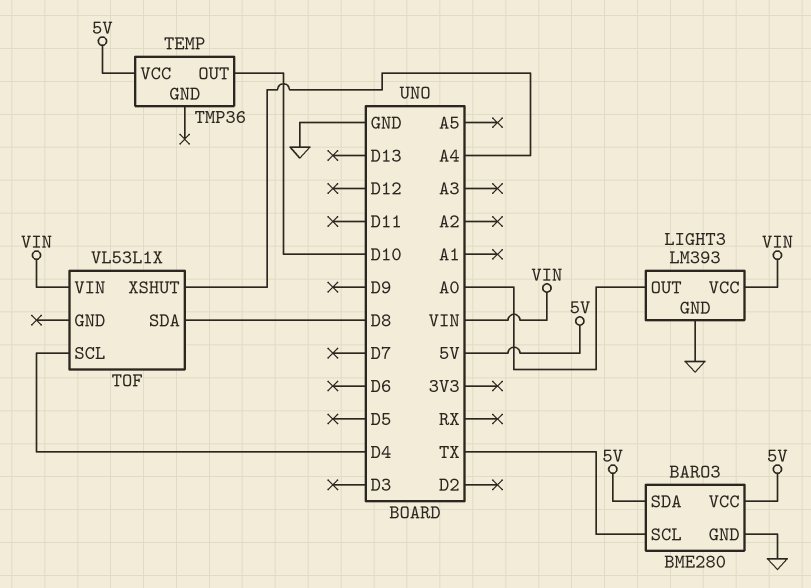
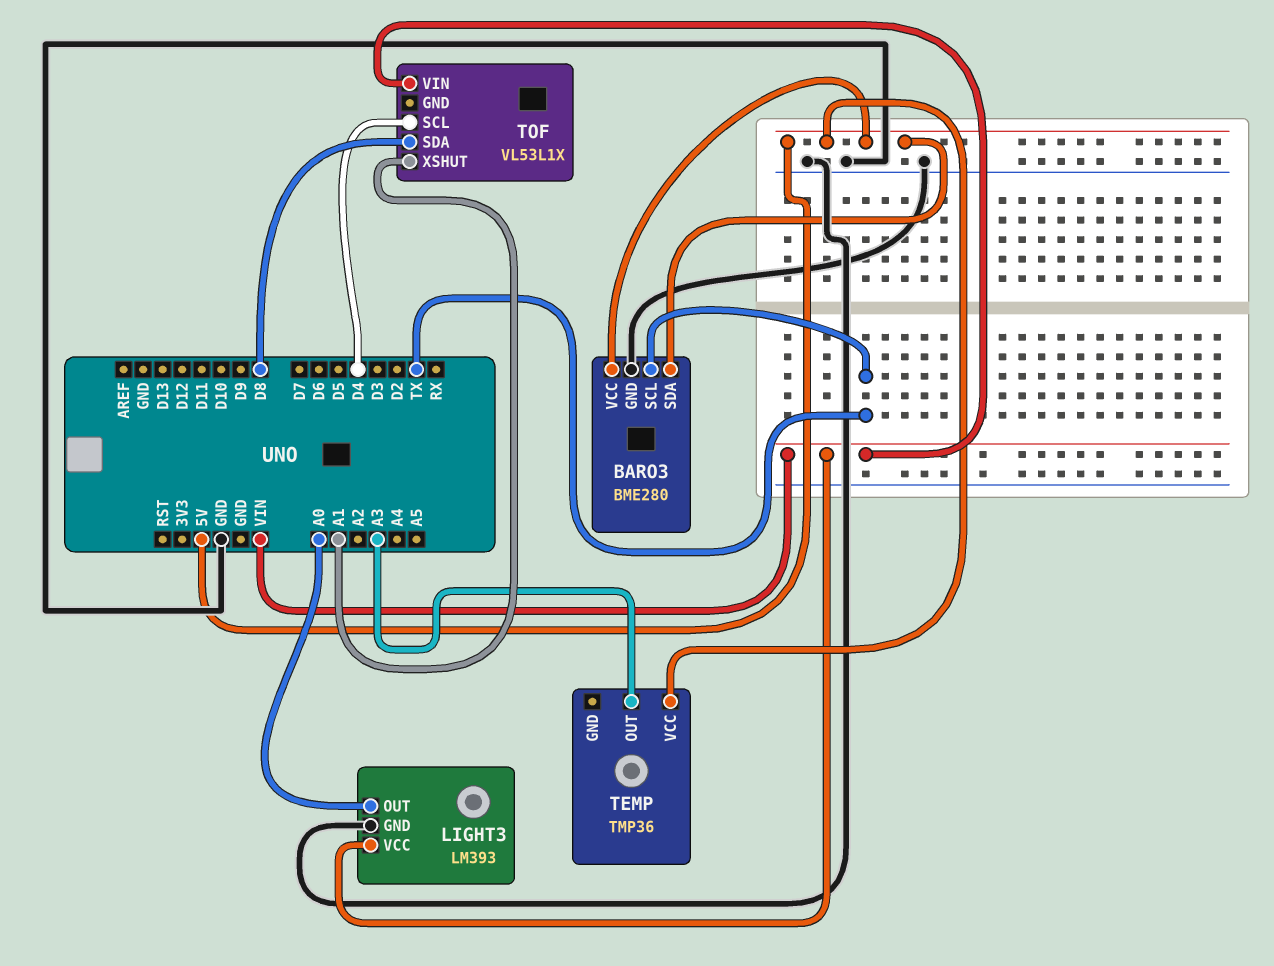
TEMP pin OUT: D10 -> A3
TOF pin XSHUT: A4 -> A1

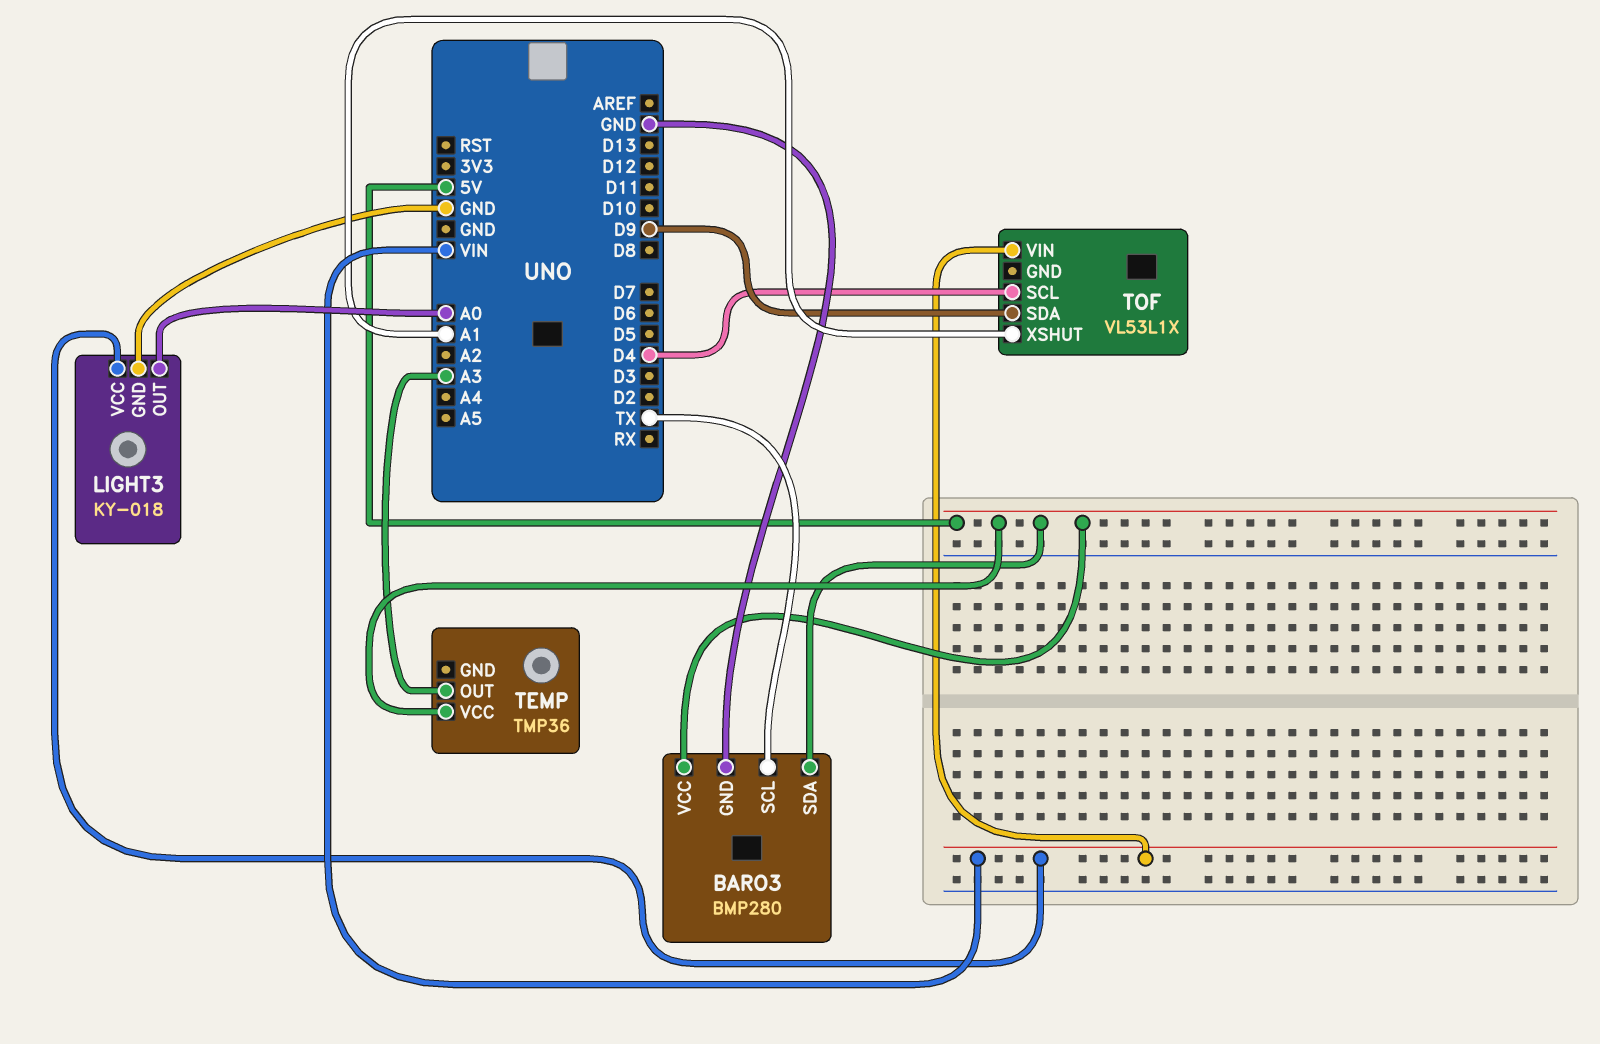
BARO3: BME280 -> BMP280
LIGHT3: LM393 -> KY-018
TOF pin SDA: D8 -> D9

